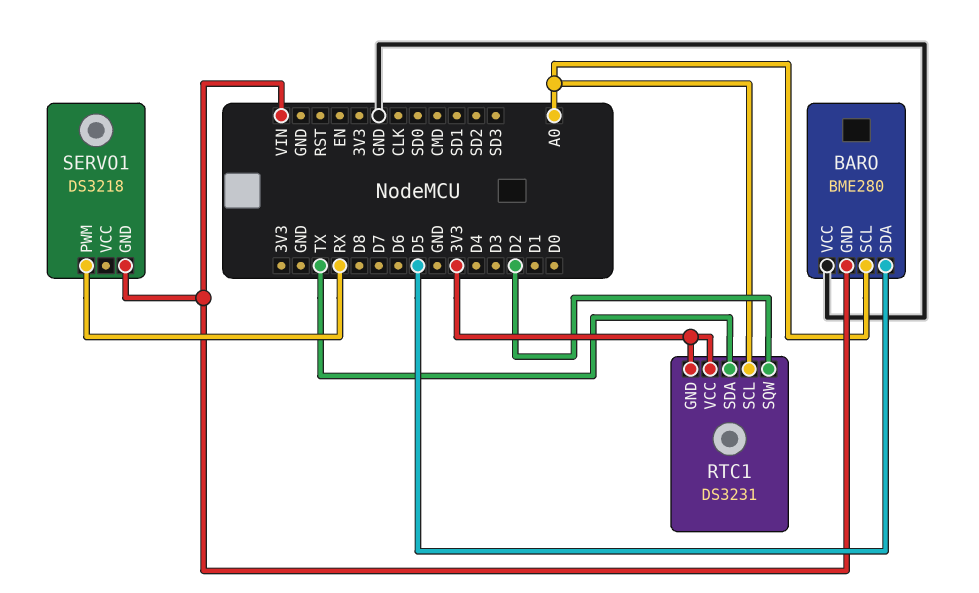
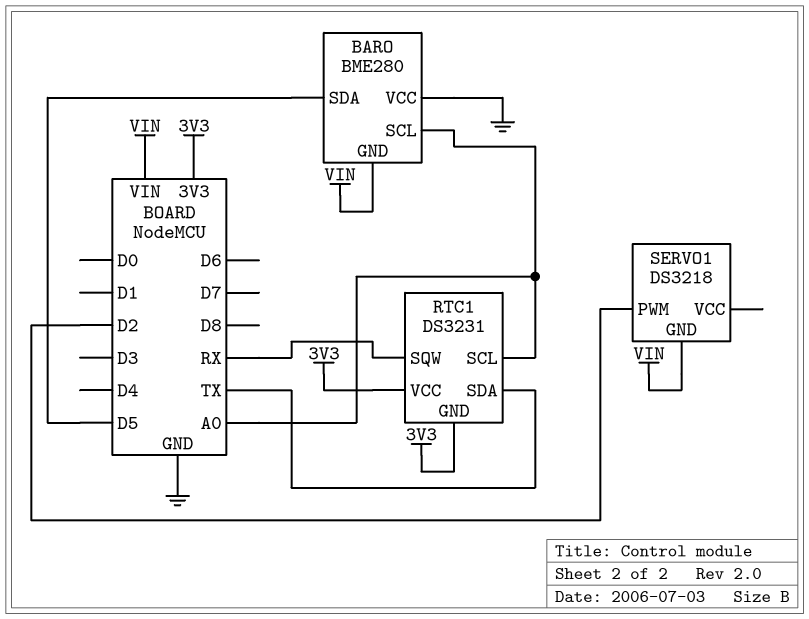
RTC1 pin SQW: D2 -> RX
SERVO1 pin PWM: RX -> D2

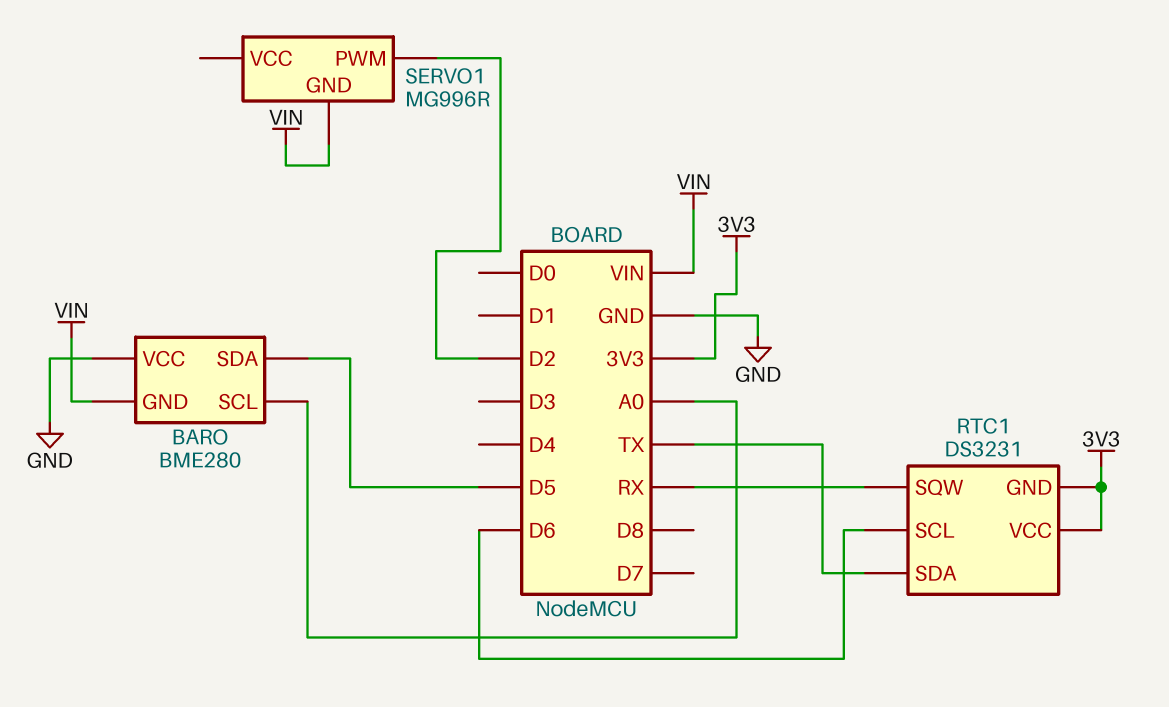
RTC1 pin SCL: A0 -> D6
SERVO1: DS3218 -> MG996R

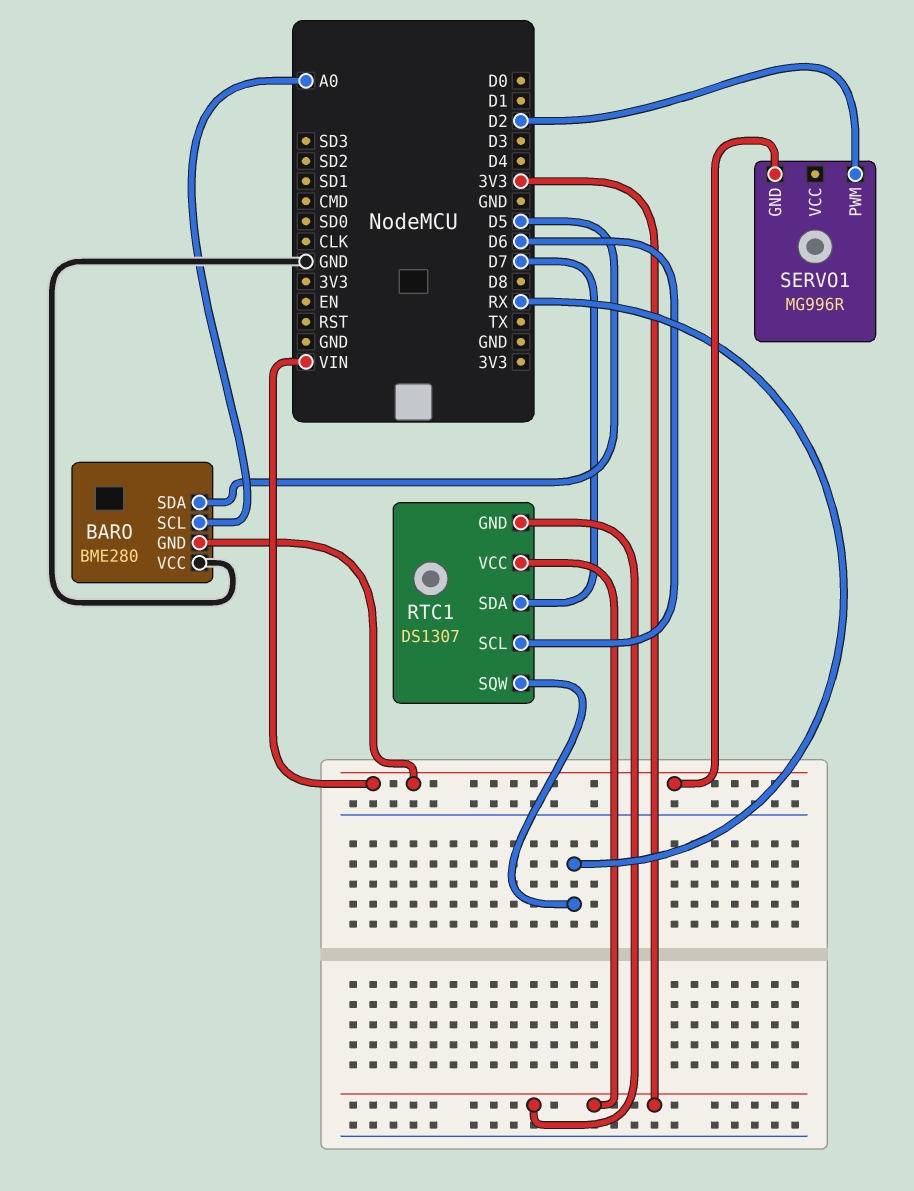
RTC1: DS3231 -> DS1307
RTC1 pin SDA: TX -> D7

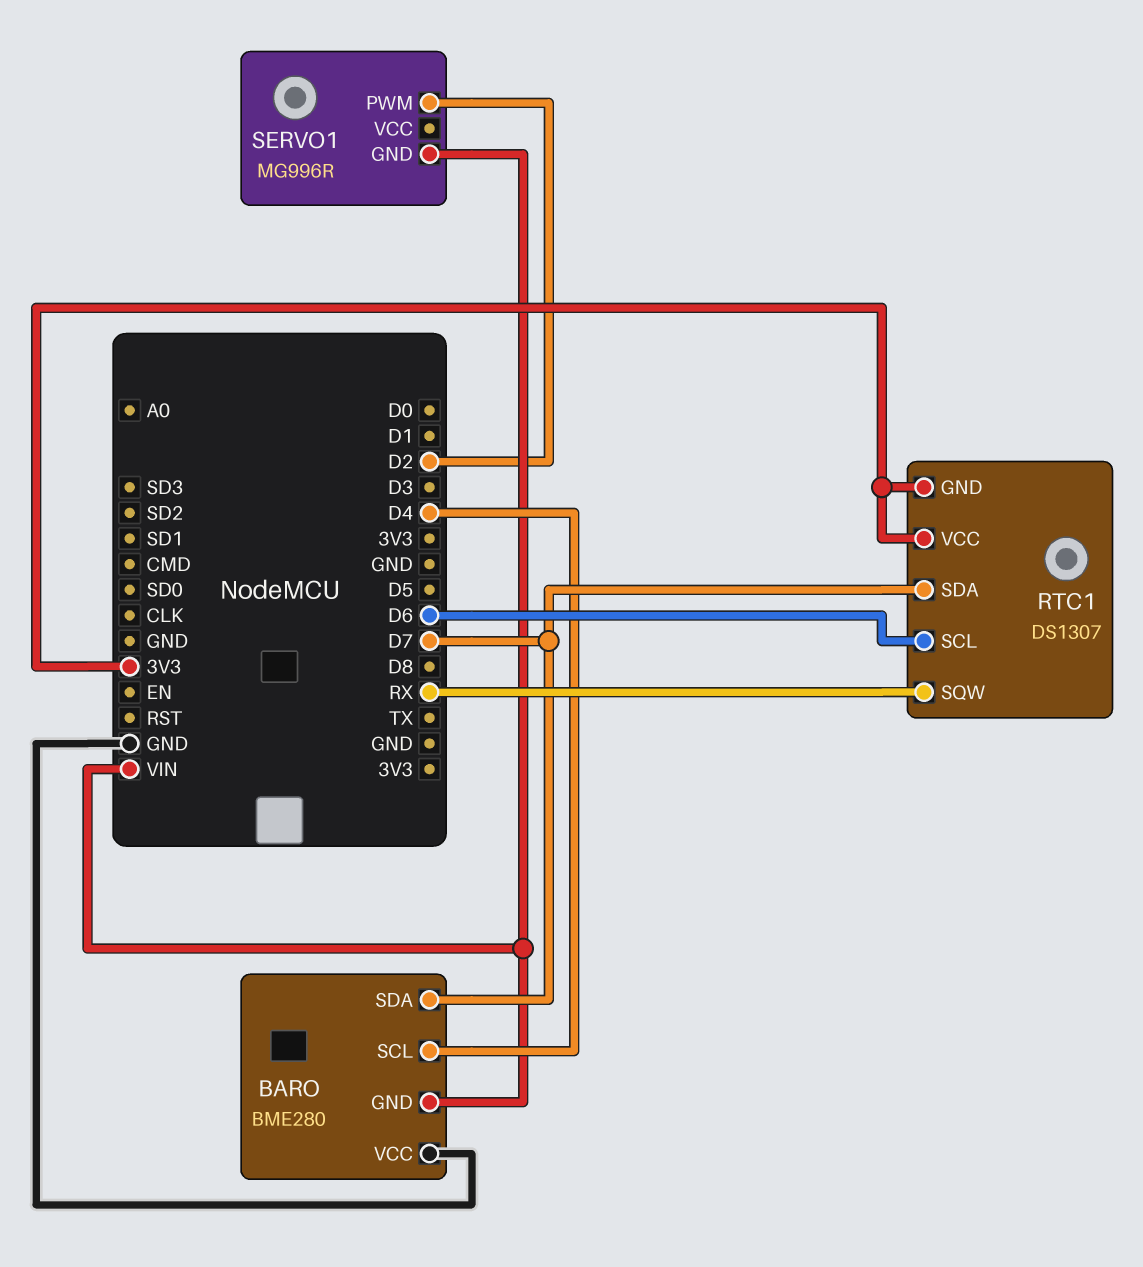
BARO pin SCL: A0 -> D4
BARO pin SDA: D5 -> D7

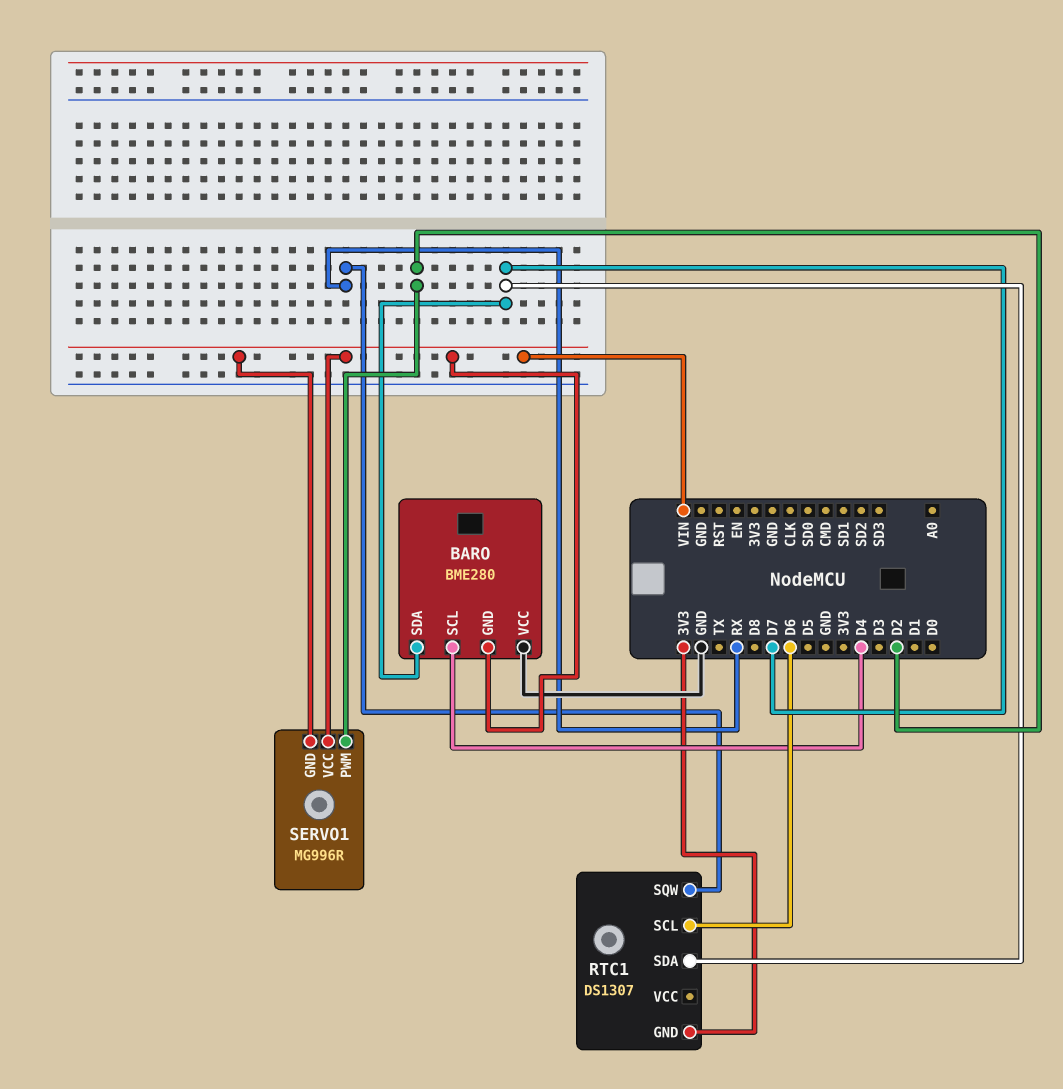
RTC1 pin VCC: 3V3 -> none
SERVO1 pin VCC: none -> VIN

